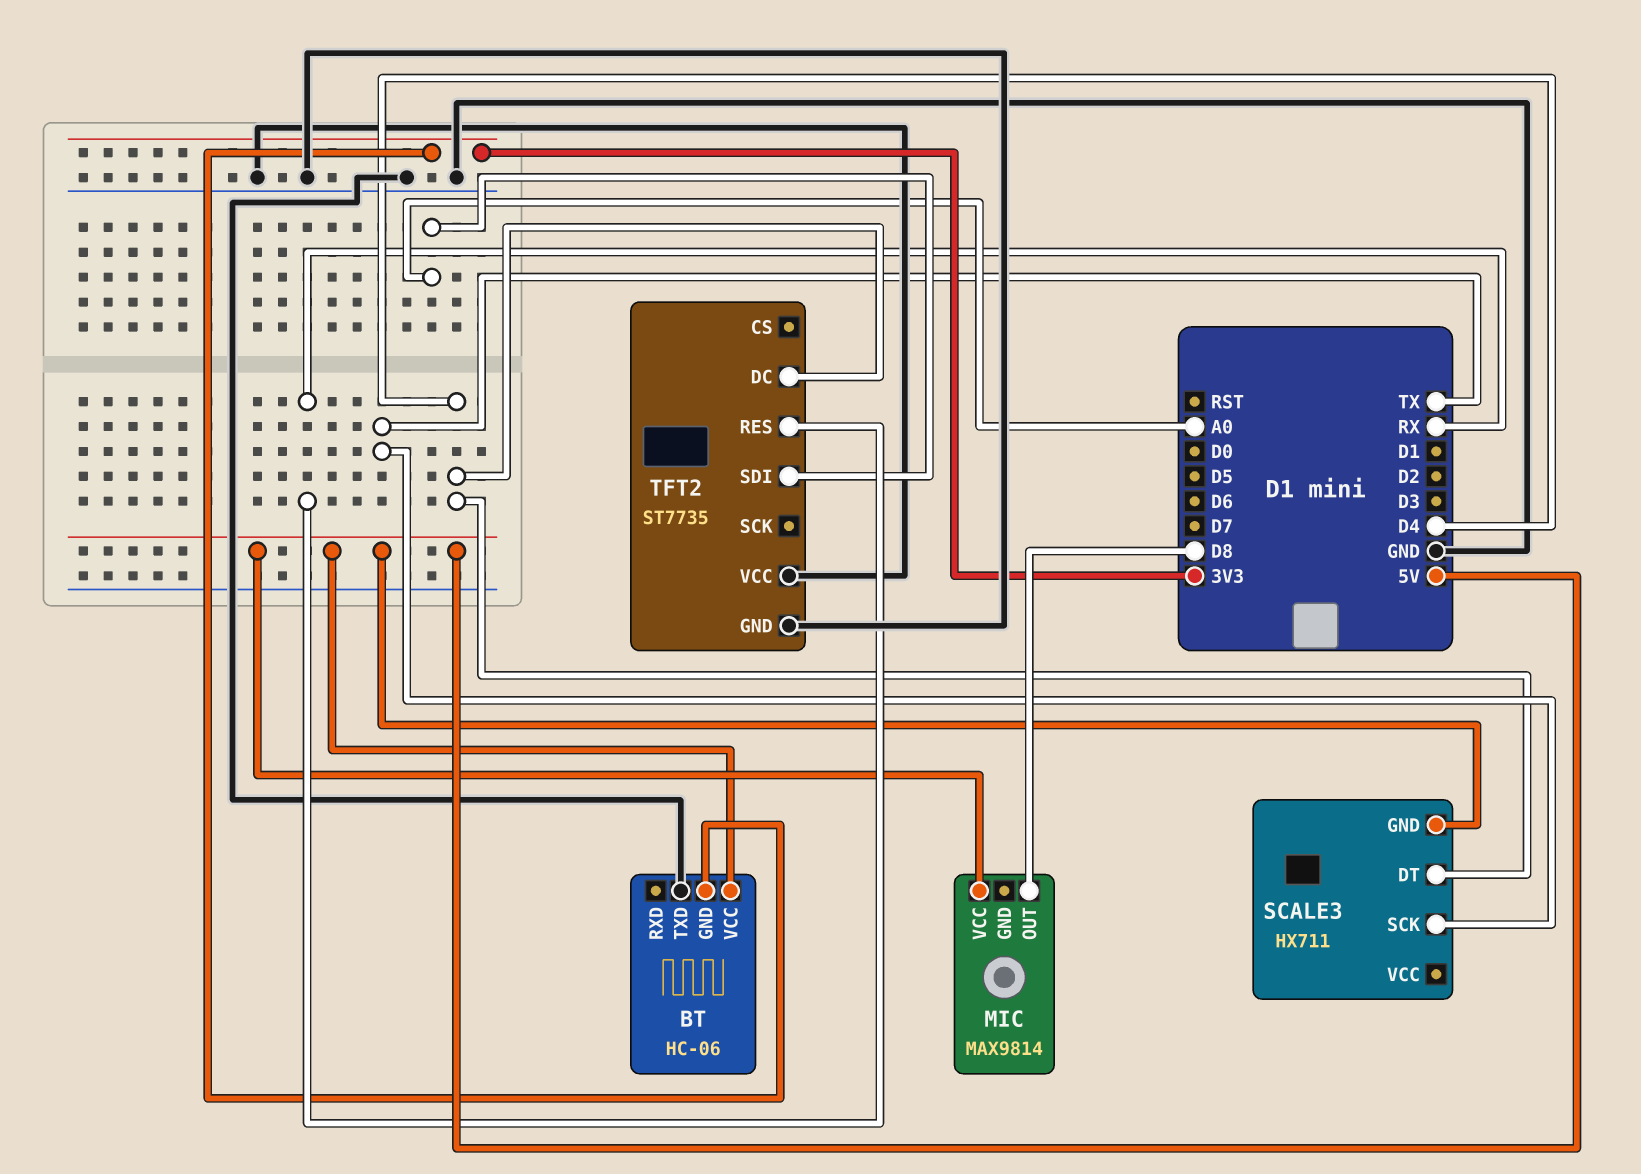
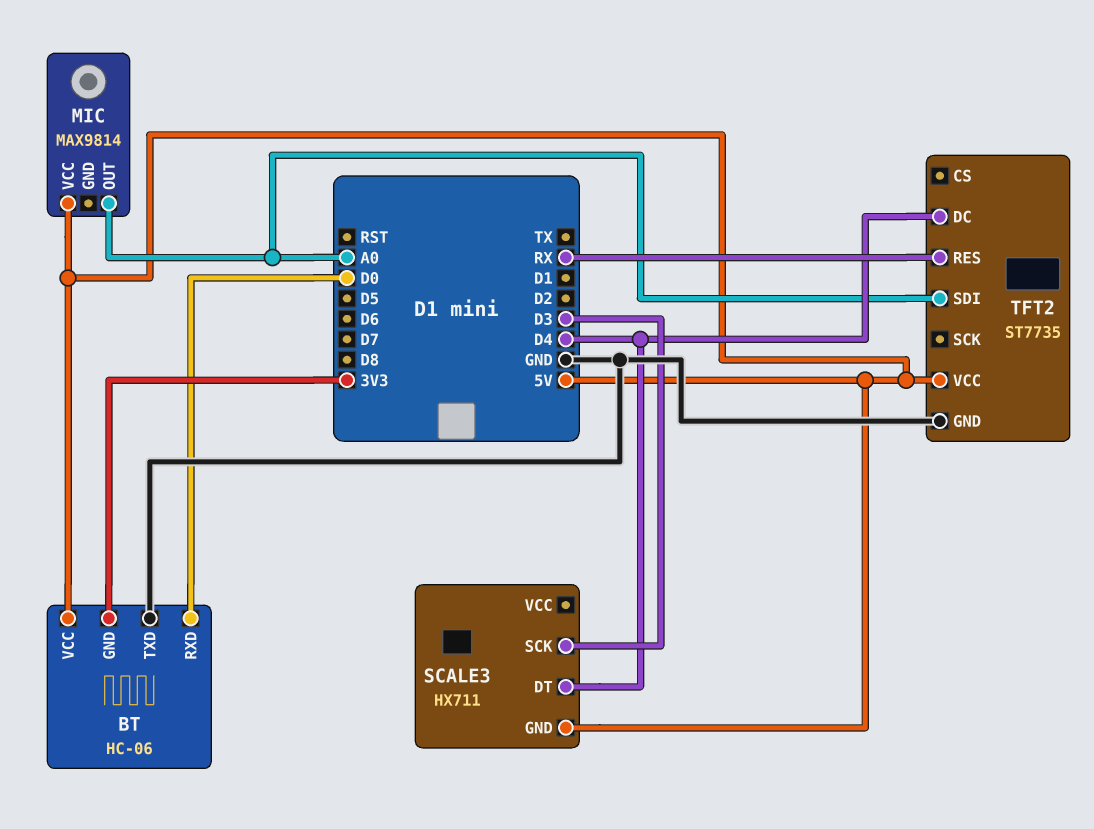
BT pin RXD: none -> D0
MIC pin OUT: D8 -> A0
SCALE3 pin SCK: TX -> D3
TFT2 pin VCC: GND -> 5V

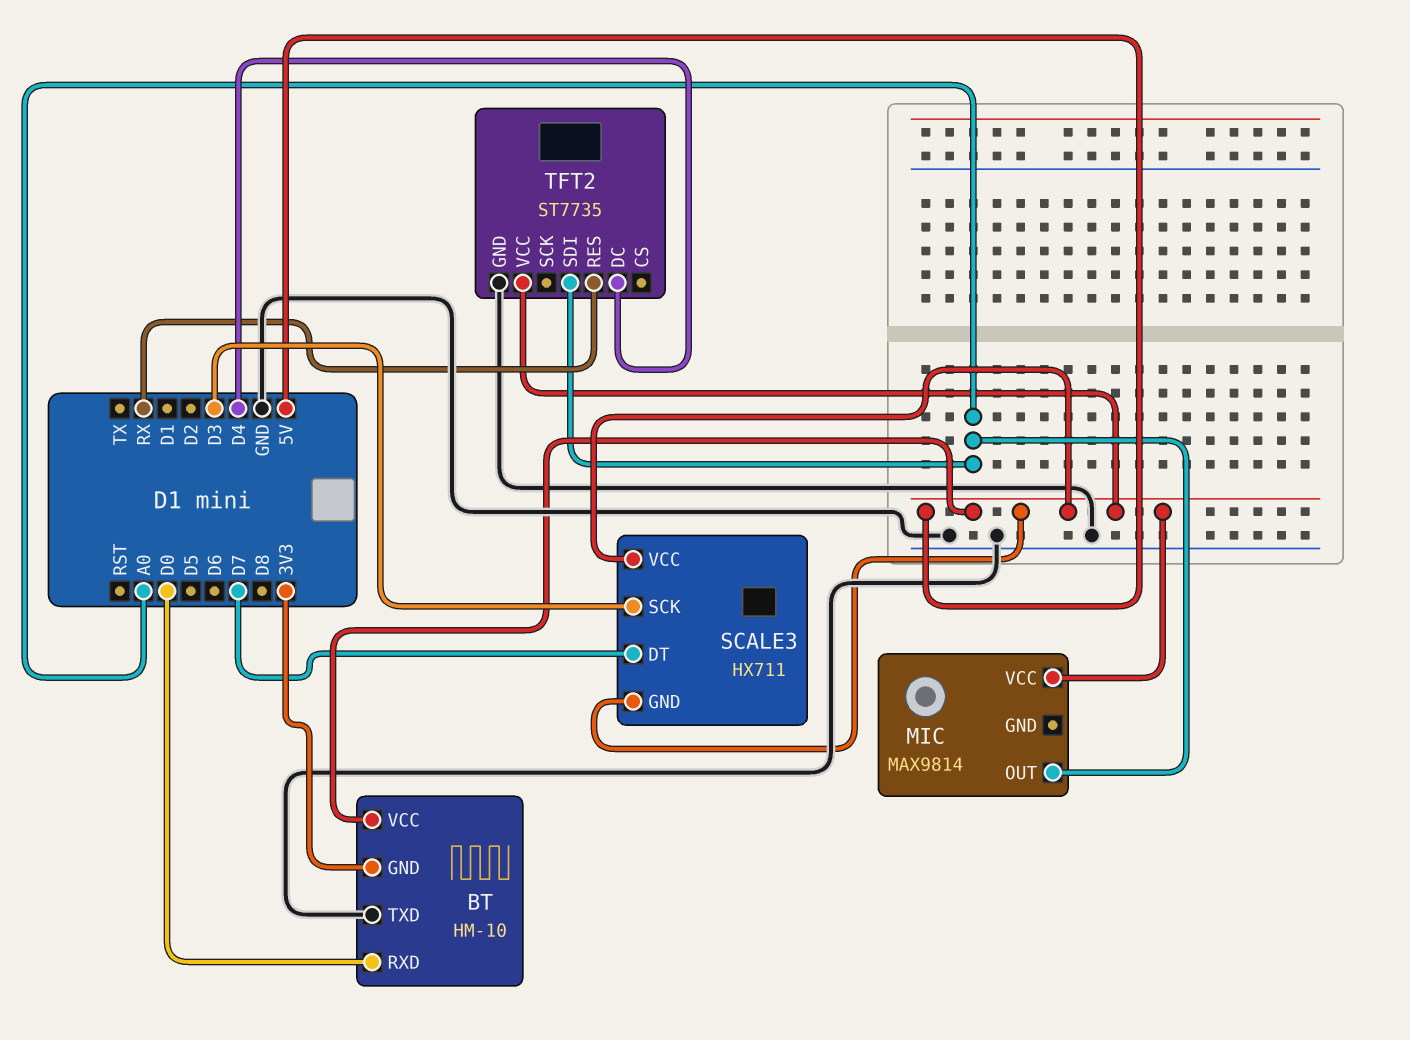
BT: HC-06 -> HM-10
SCALE3 pin DT: D4 -> D7
SCALE3 pin VCC: none -> 5V

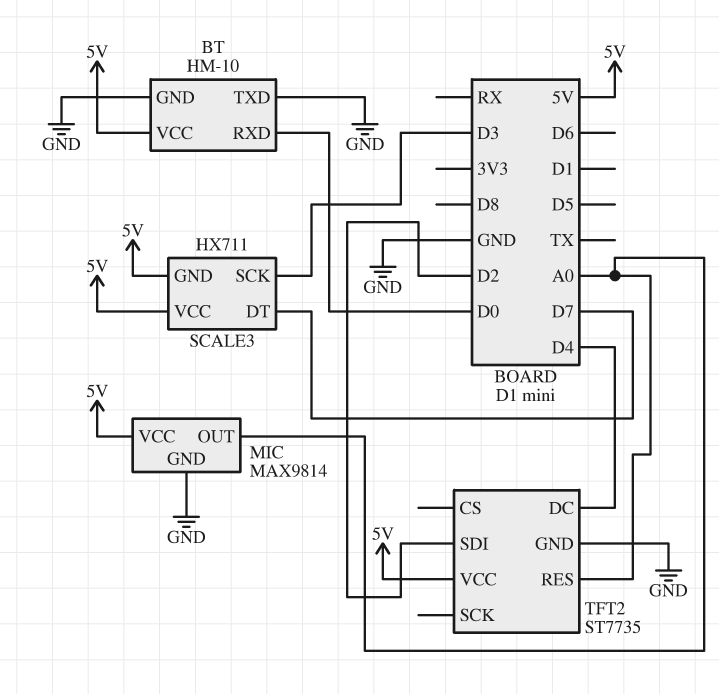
BT pin GND: 3V3 -> GND
MIC pin GND: none -> GND
TFT2 pin RES: RX -> A0
TFT2 pin SDI: A0 -> D2

